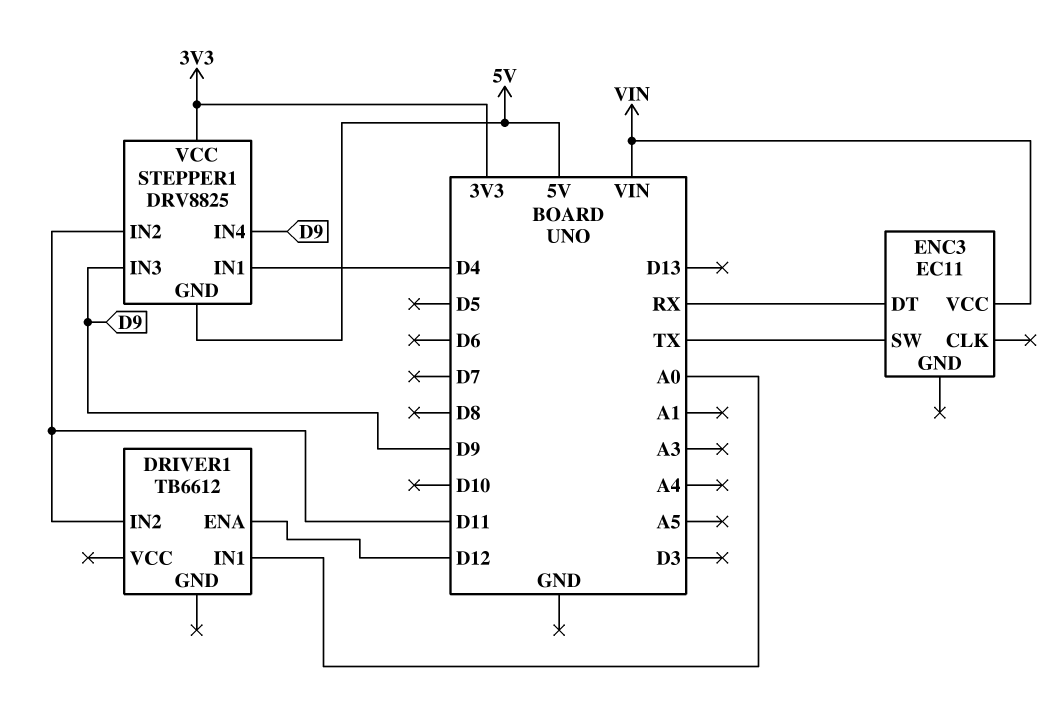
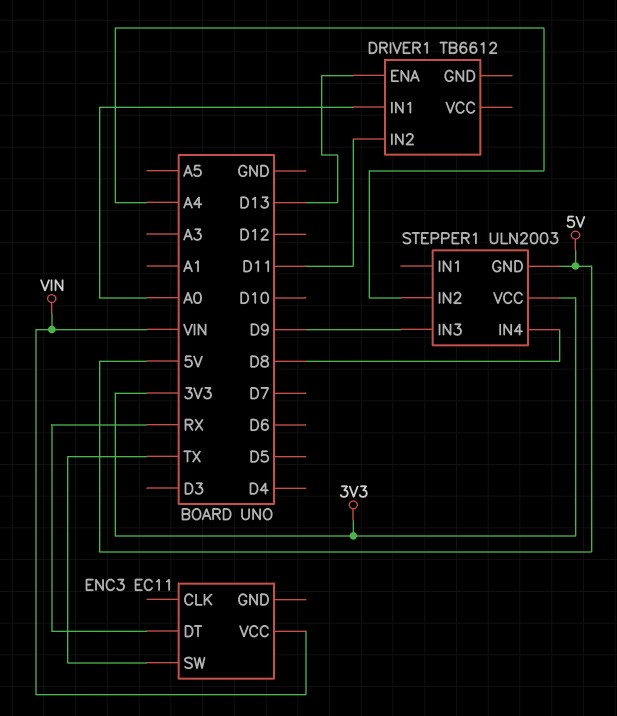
DRIVER1 pin ENA: D12 -> D13
STEPPER1: DRV8825 -> ULN2003
STEPPER1 pin IN1: D4 -> none
STEPPER1 pin IN2: D11 -> A4
STEPPER1 pin IN4: D9 -> D8

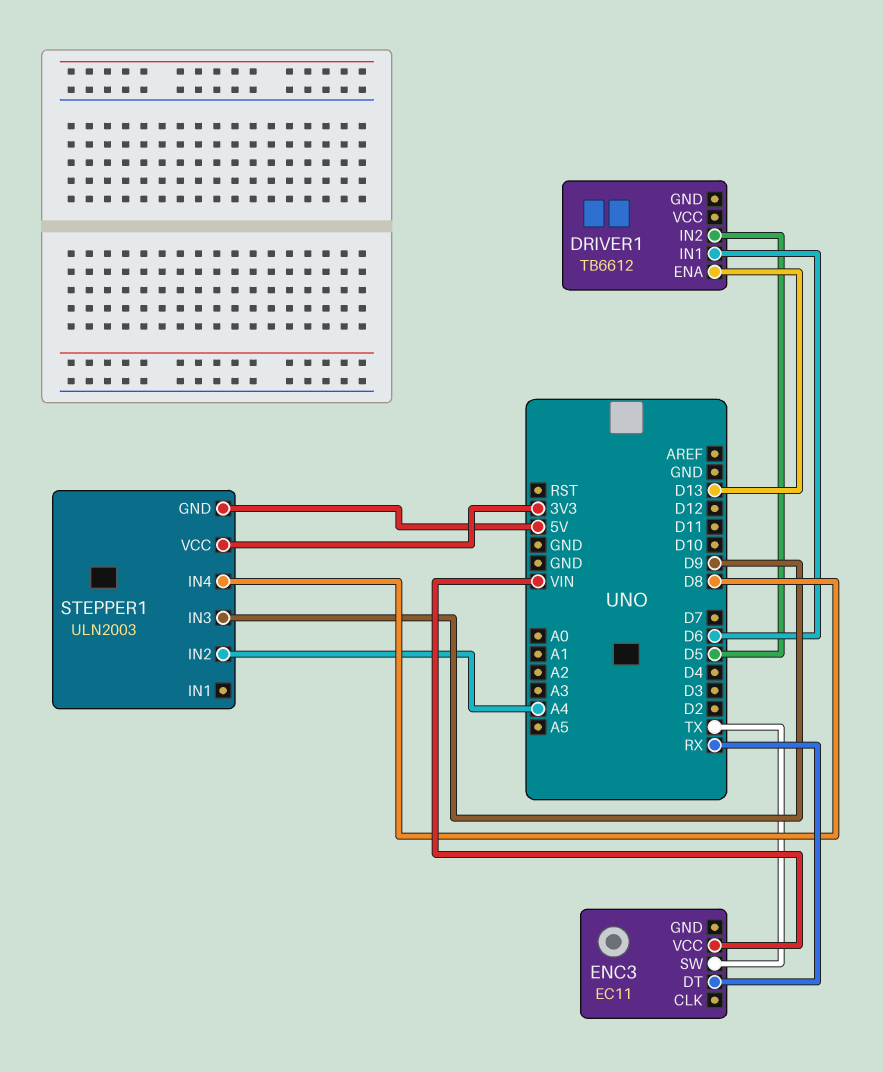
DRIVER1 pin IN1: A0 -> D6
DRIVER1 pin IN2: D11 -> D5

